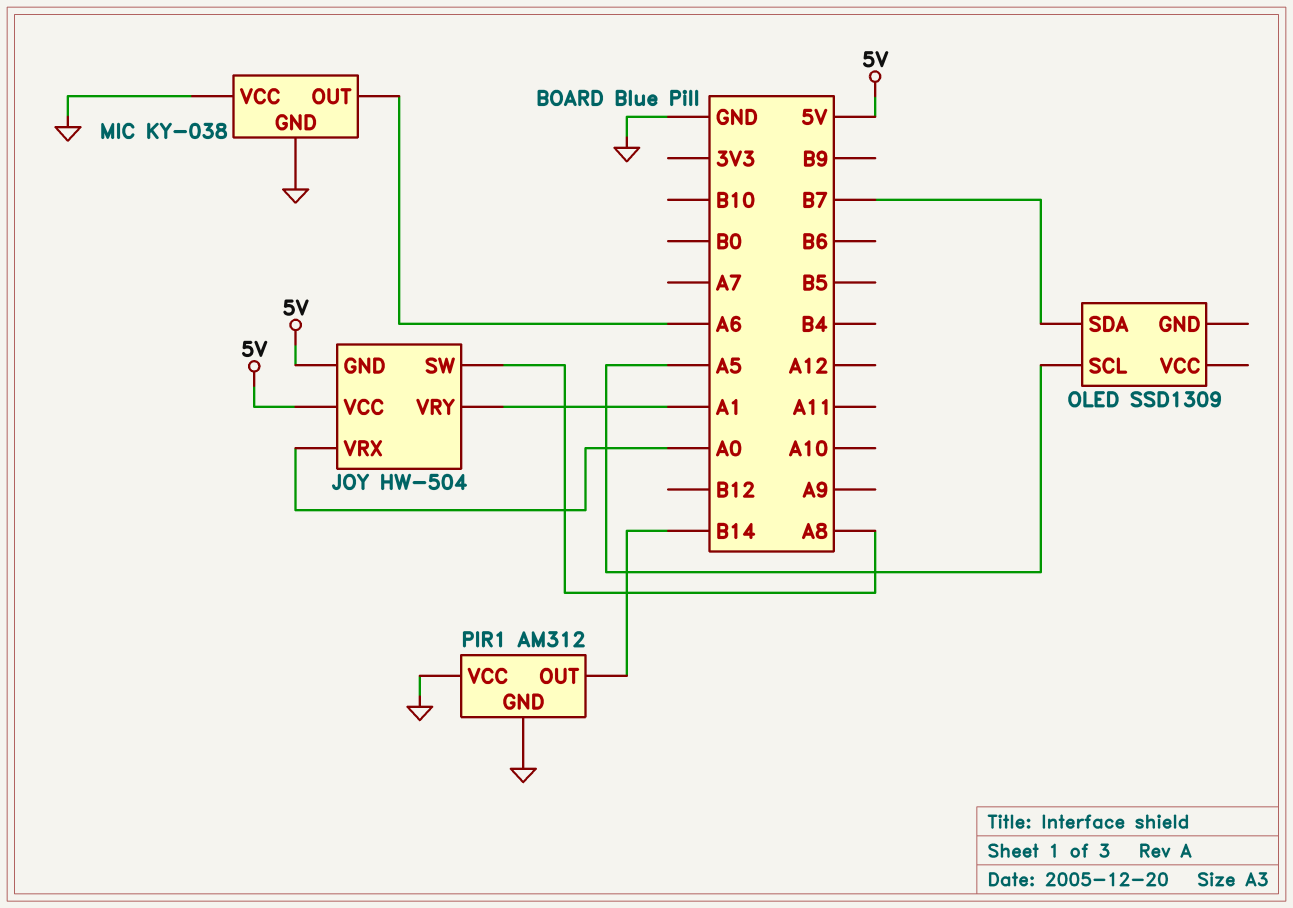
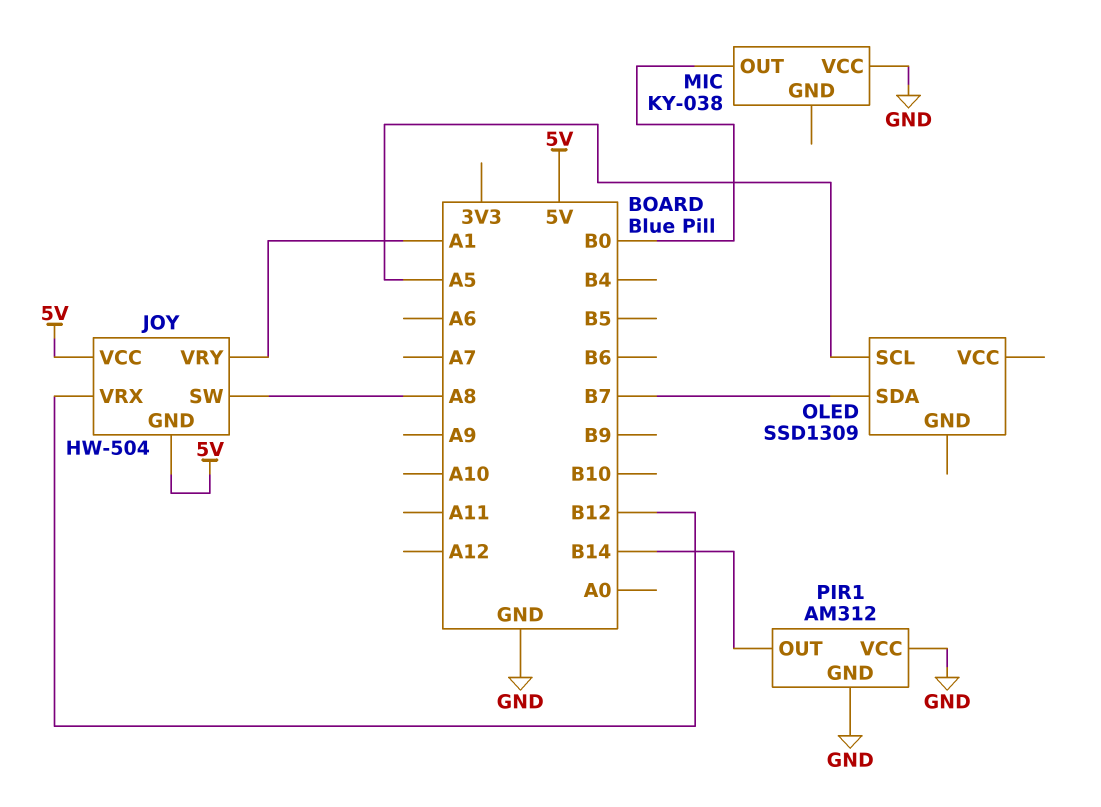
JOY pin VRX: A0 -> B12
MIC pin GND: GND -> none
MIC pin OUT: A6 -> B0

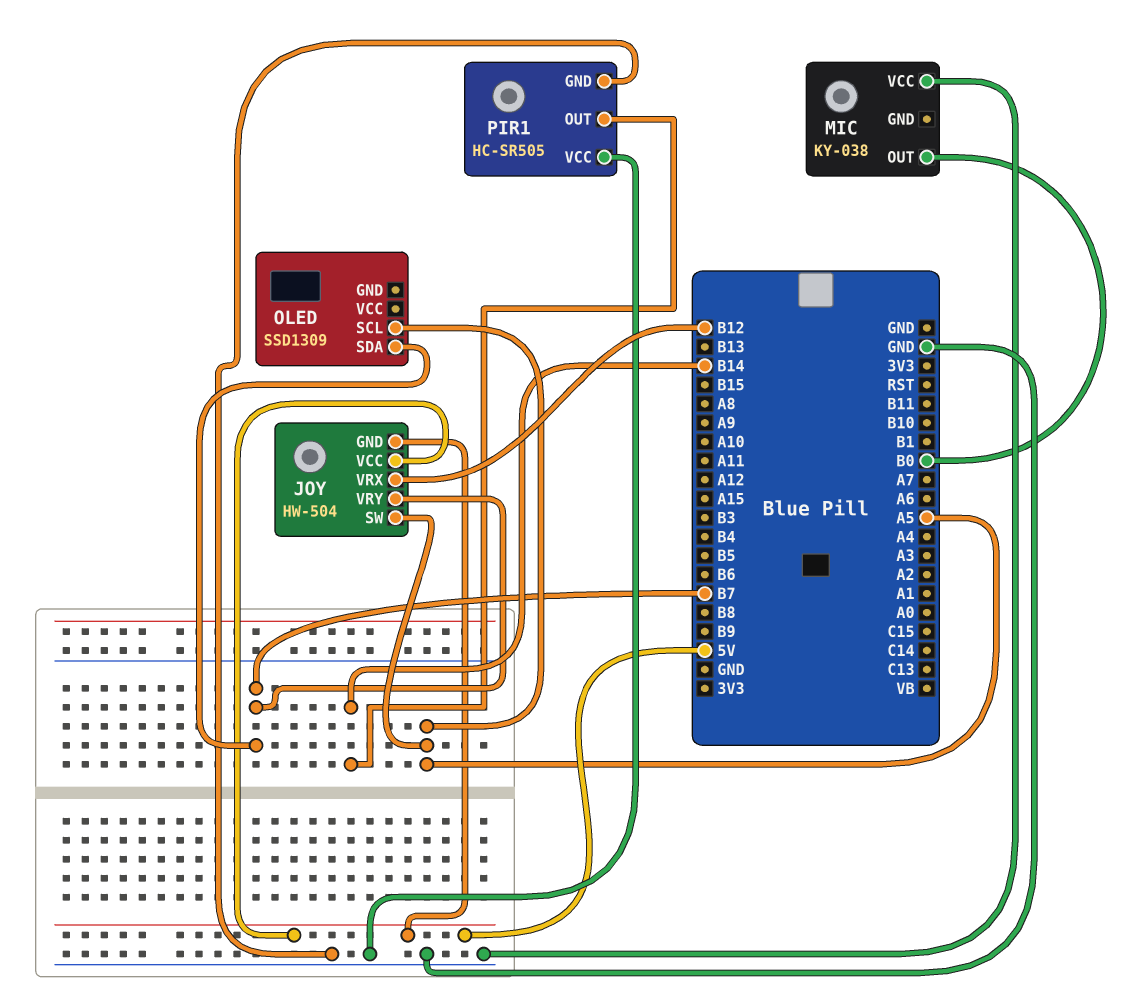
JOY pin SW: A8 -> A5
JOY pin VRY: A1 -> B7
PIR1: AM312 -> HC-SR505

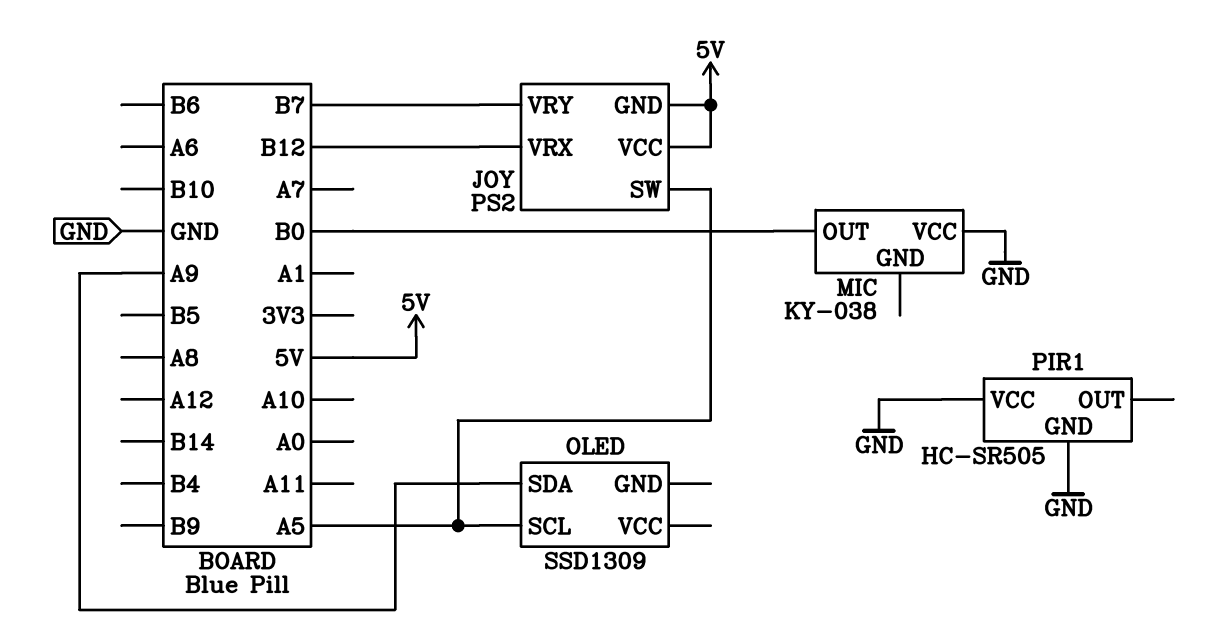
JOY: HW-504 -> PS2
OLED pin SDA: B7 -> A9
PIR1 pin OUT: B14 -> none

